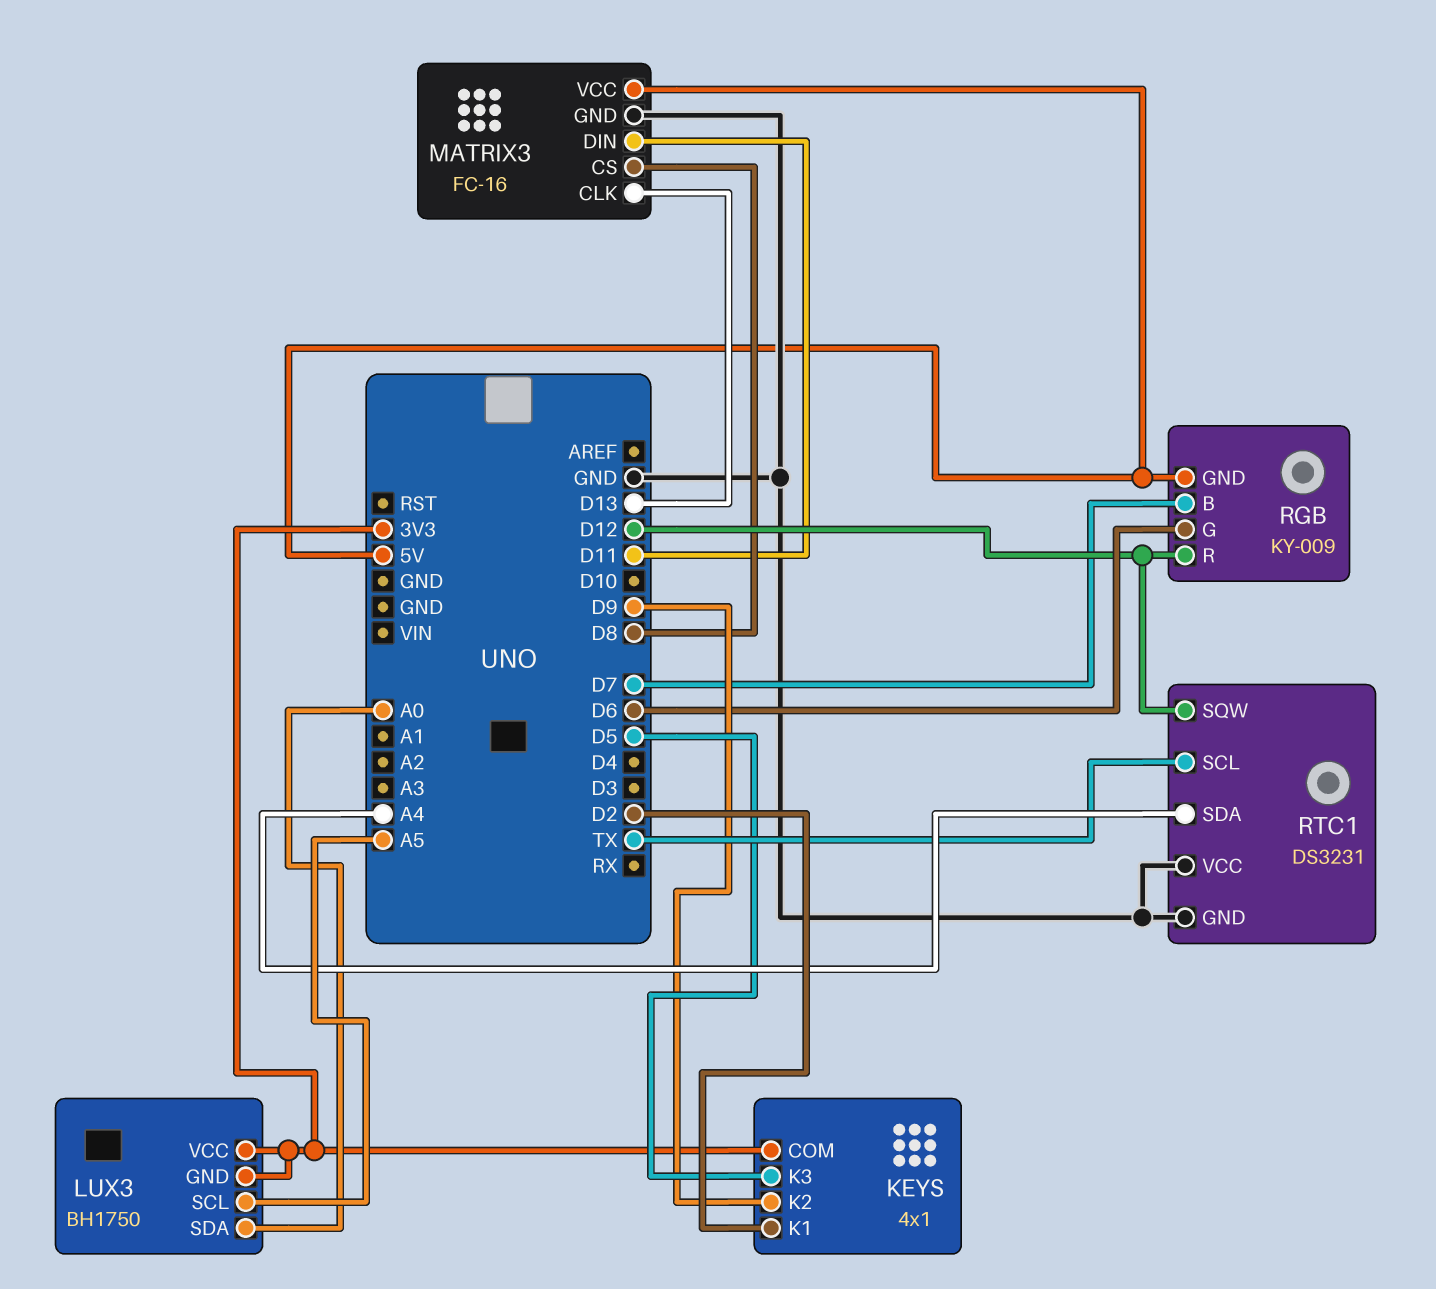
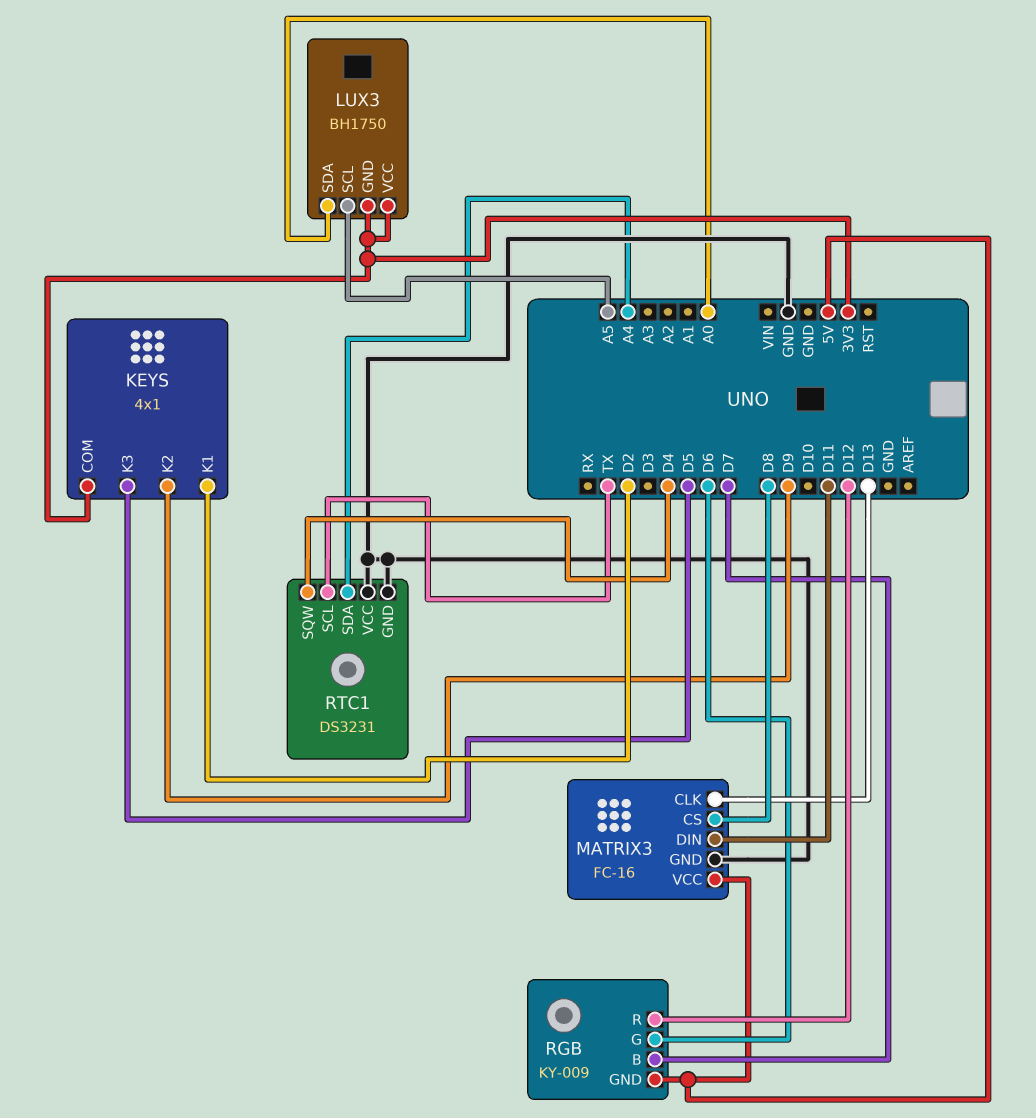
RTC1 pin SQW: D12 -> D4

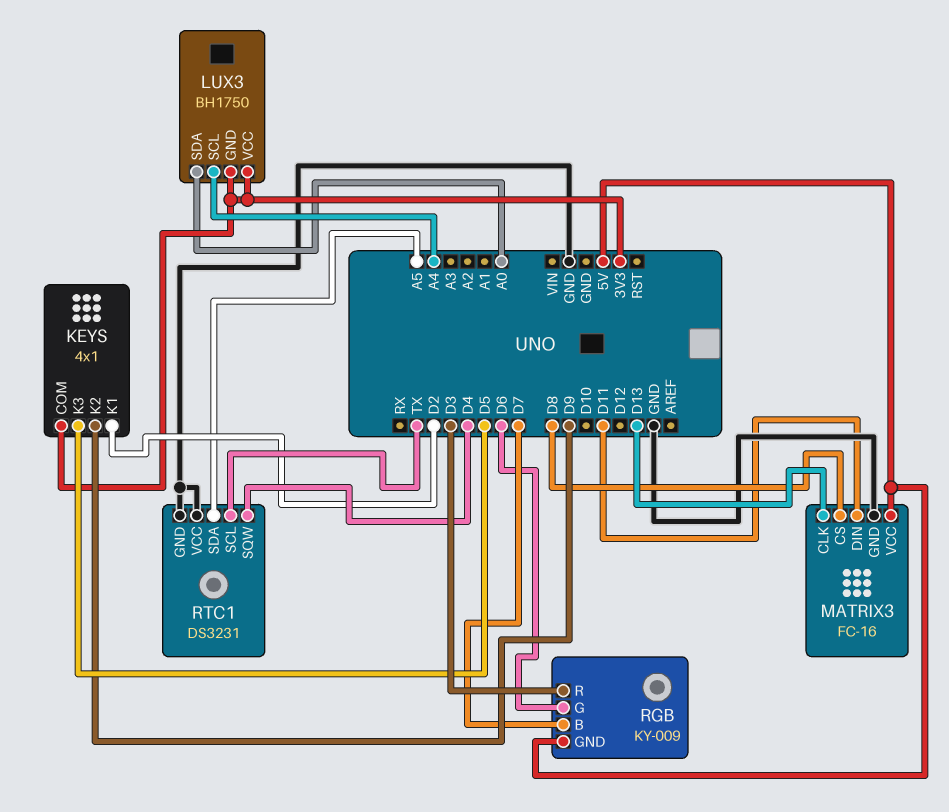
LUX3 pin SCL: A5 -> A4
RGB pin R: D12 -> D3
RTC1 pin SDA: A4 -> A5

